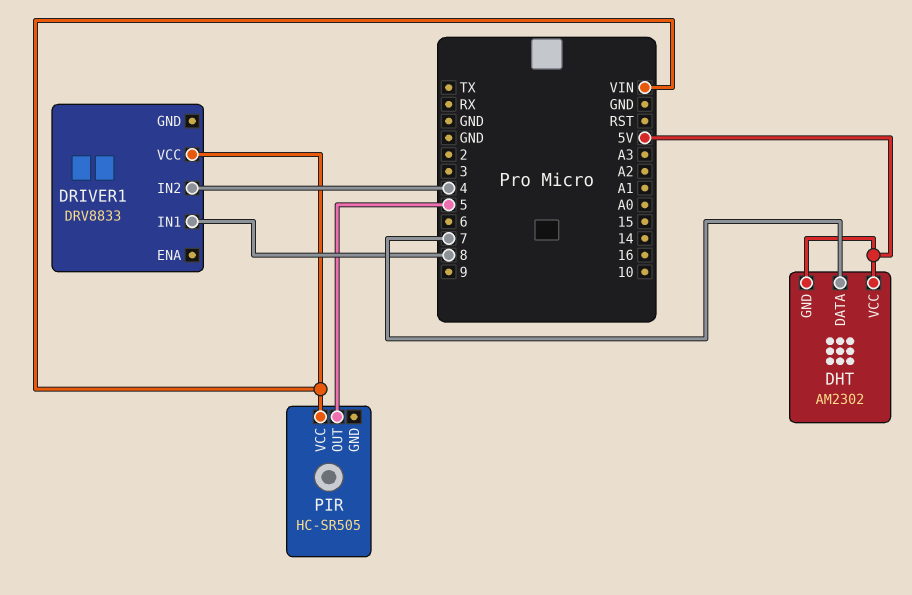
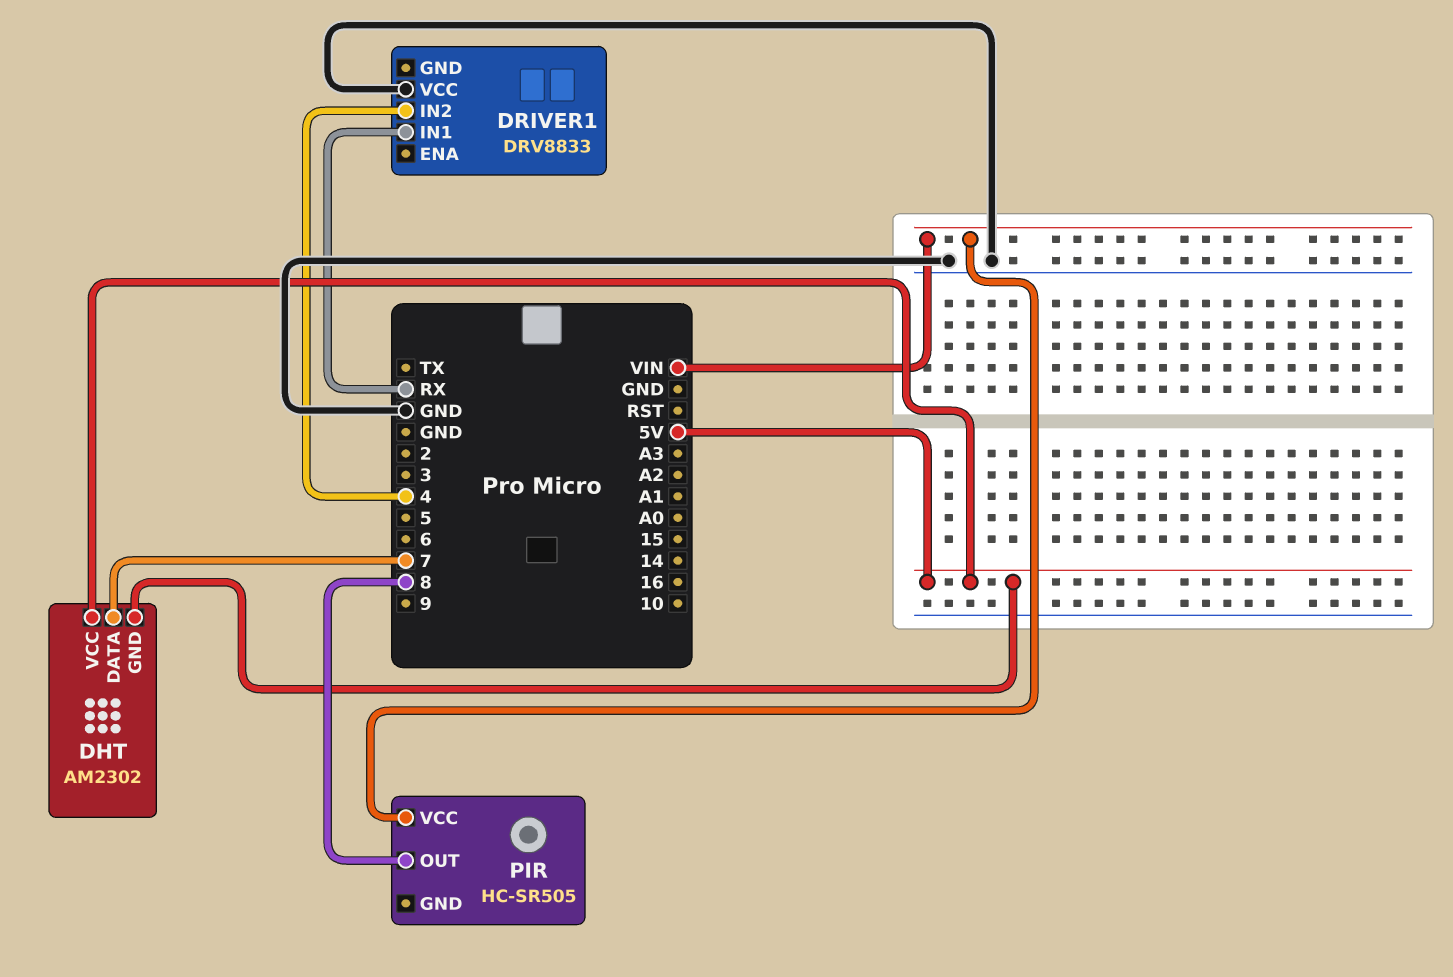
DRIVER1 pin IN1: 8 -> RX
DRIVER1 pin VCC: VIN -> GND
PIR pin OUT: 5 -> 8

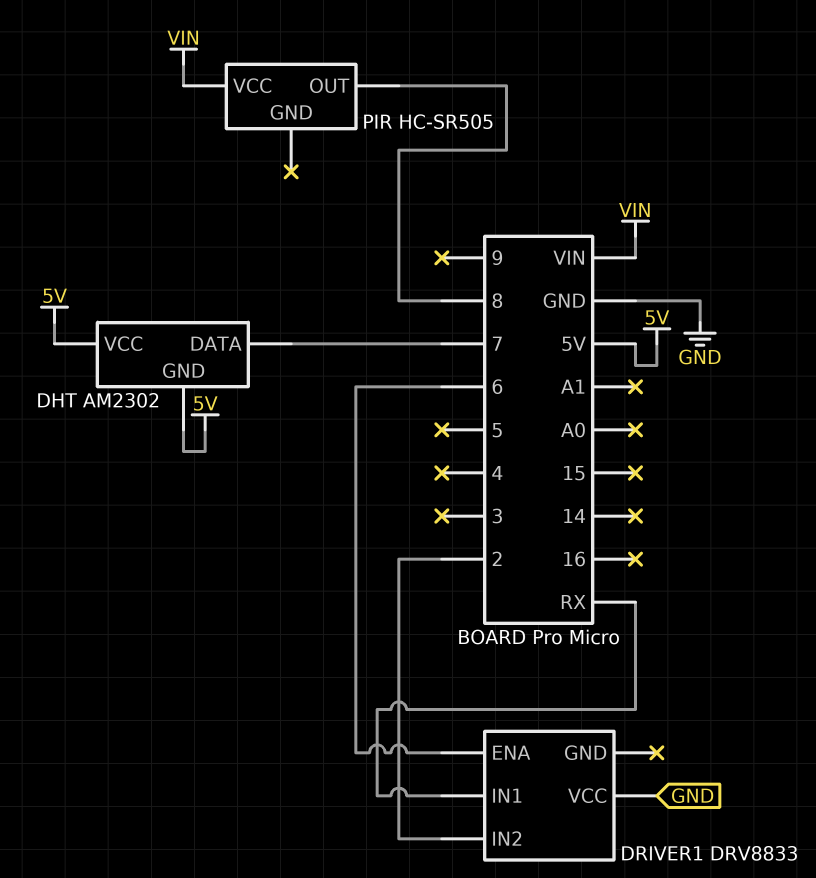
DRIVER1 pin ENA: none -> 6
DRIVER1 pin IN2: 4 -> 2

